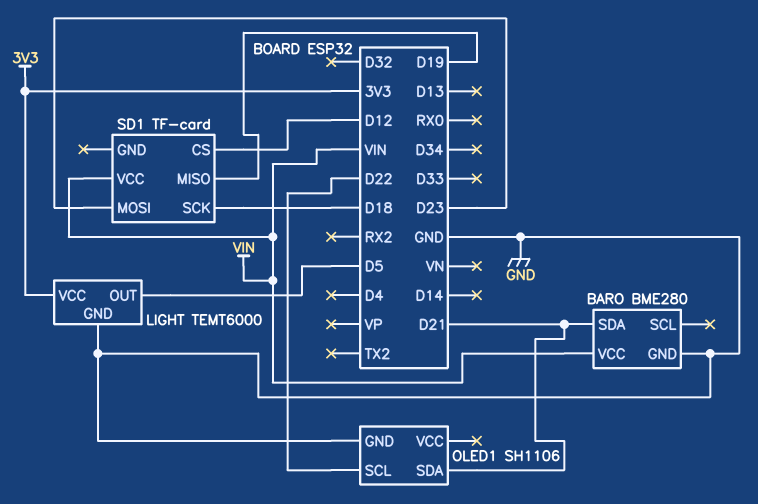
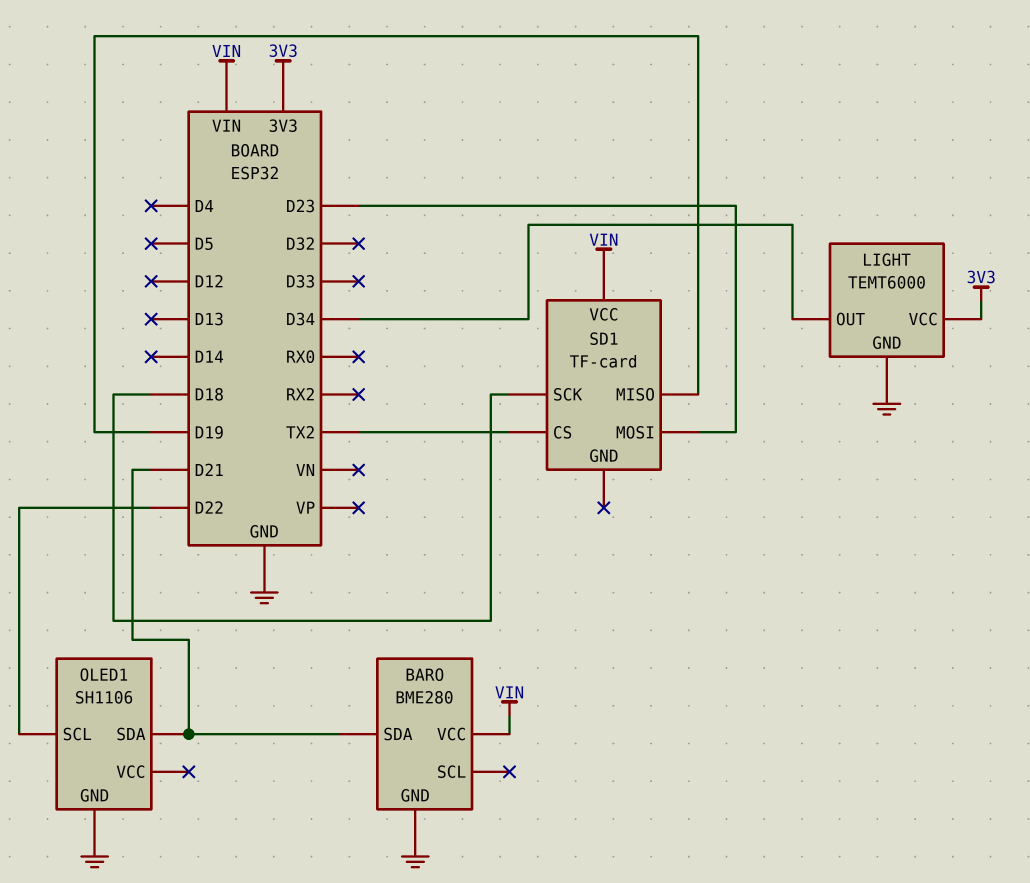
LIGHT pin OUT: D5 -> D34
SD1 pin CS: D12 -> TX2

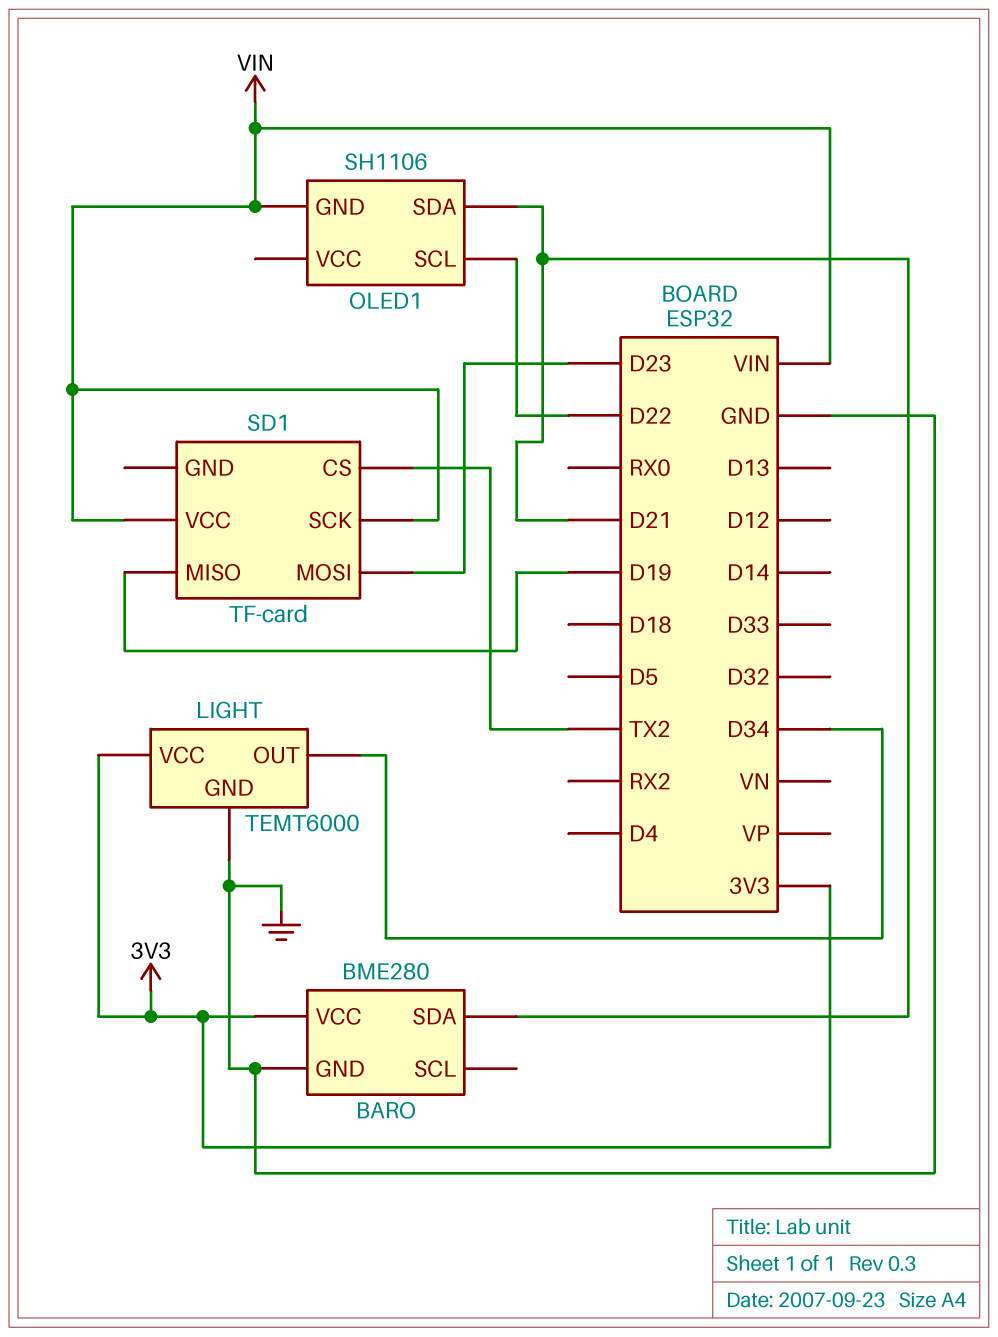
BARO pin VCC: VIN -> 3V3
OLED1 pin GND: GND -> VIN
SD1 pin SCK: D18 -> VIN

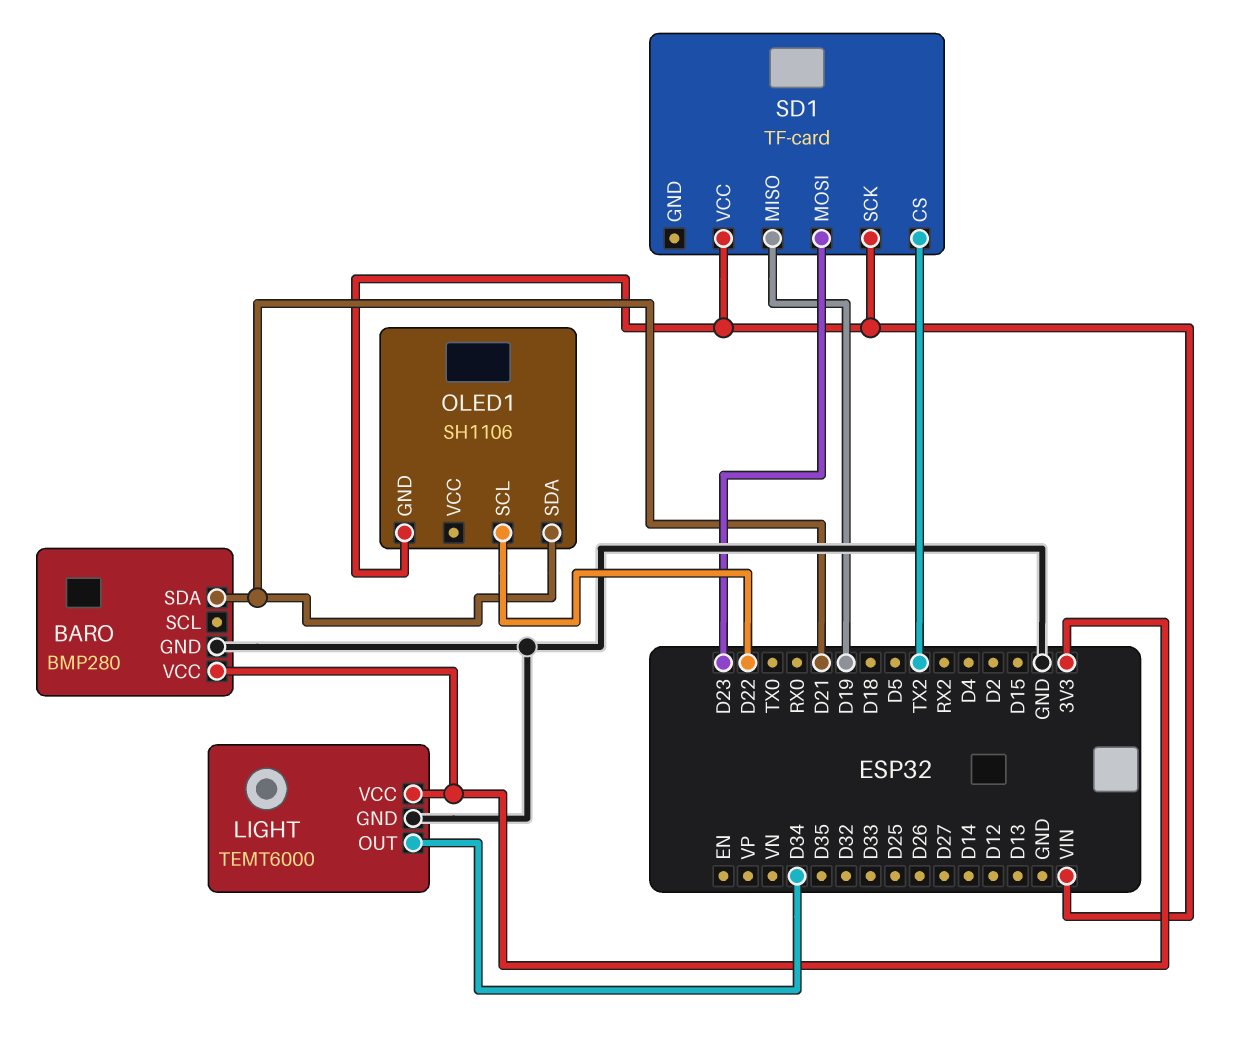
BARO: BME280 -> BMP280

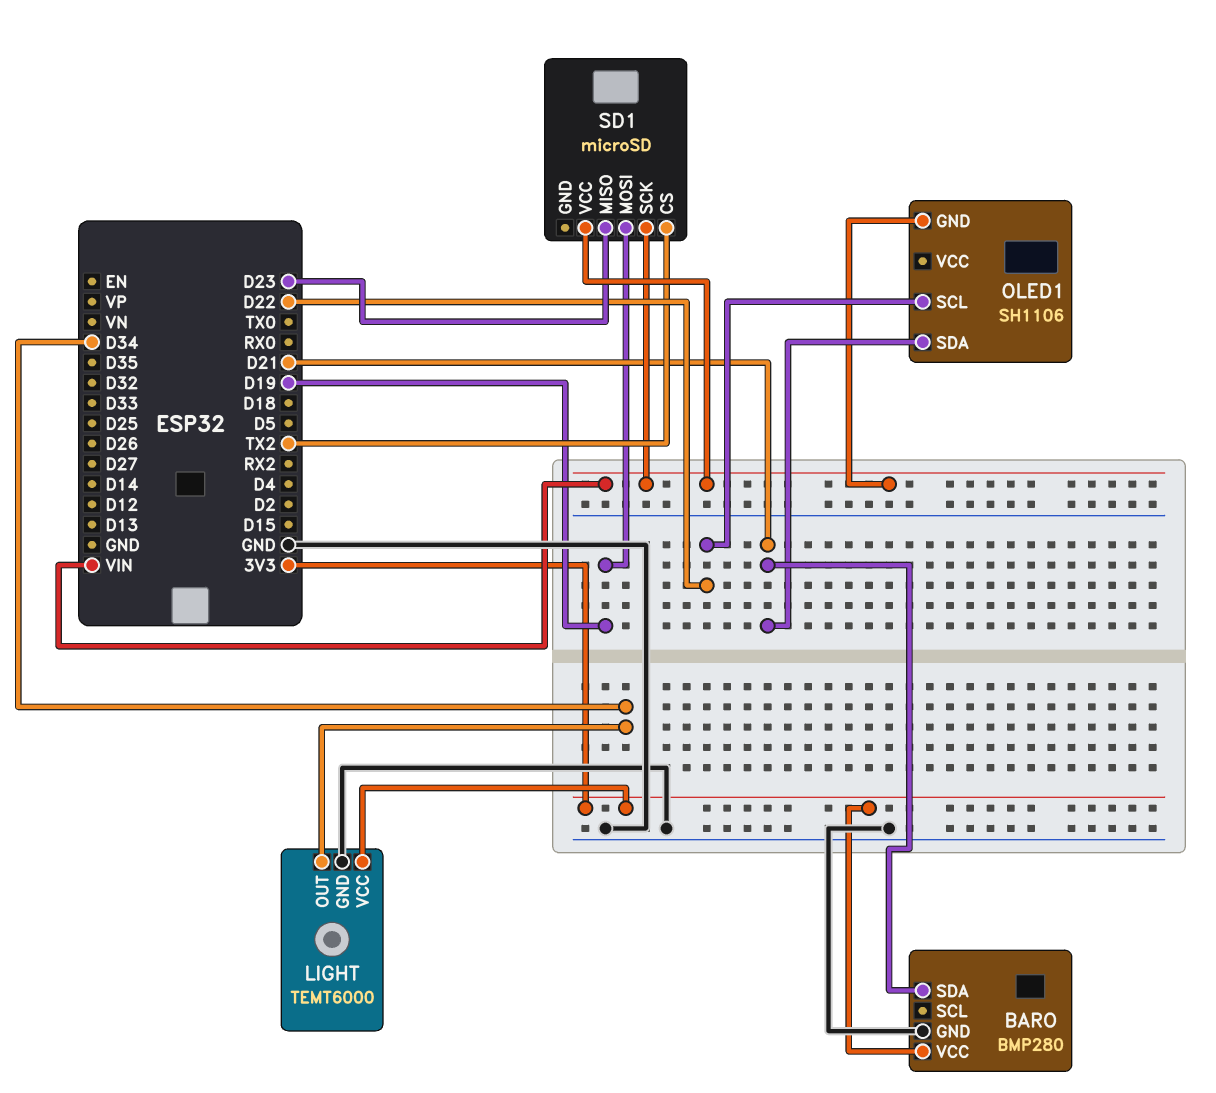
SD1: TF-card -> microSD
SD1 pin MISO: D19 -> D23
SD1 pin MOSI: D23 -> D19

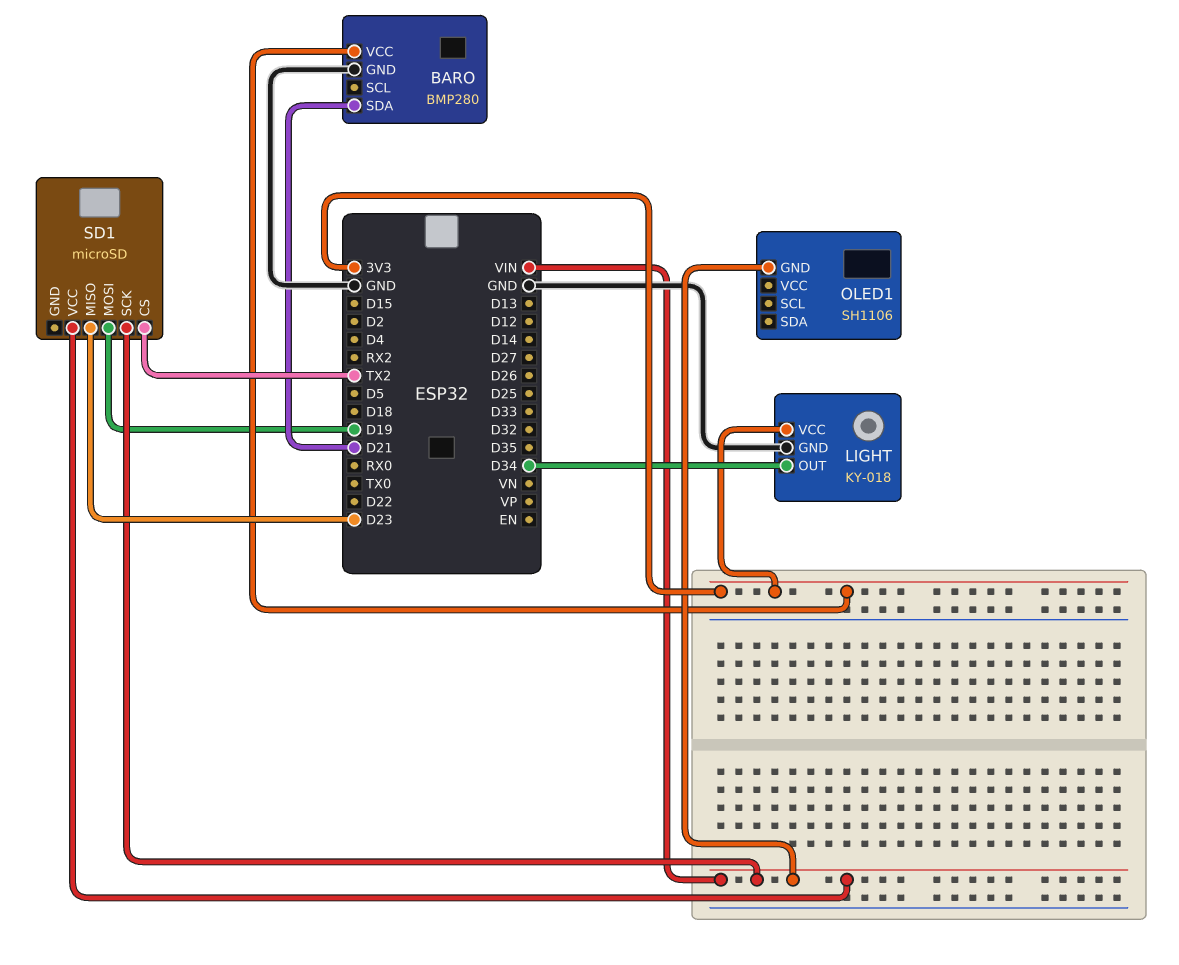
LIGHT: TEMT6000 -> KY-018
OLED1 pin SCL: D22 -> none
OLED1 pin SDA: D21 -> none

